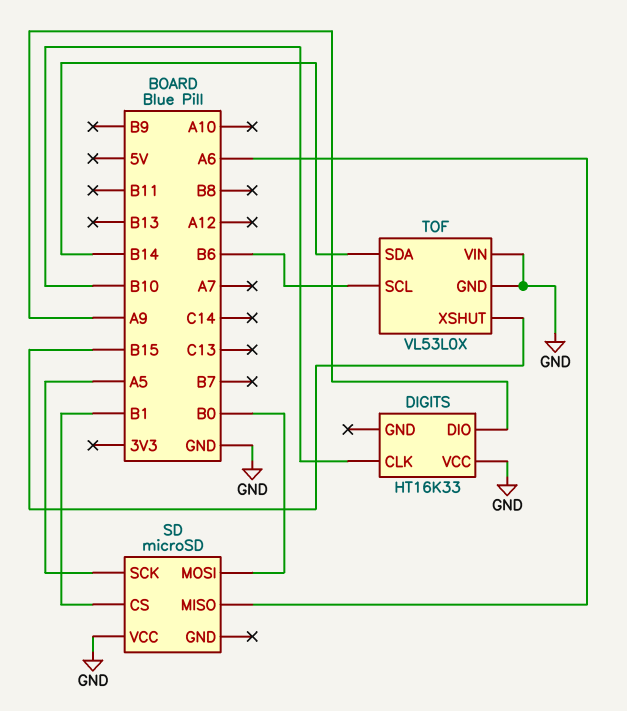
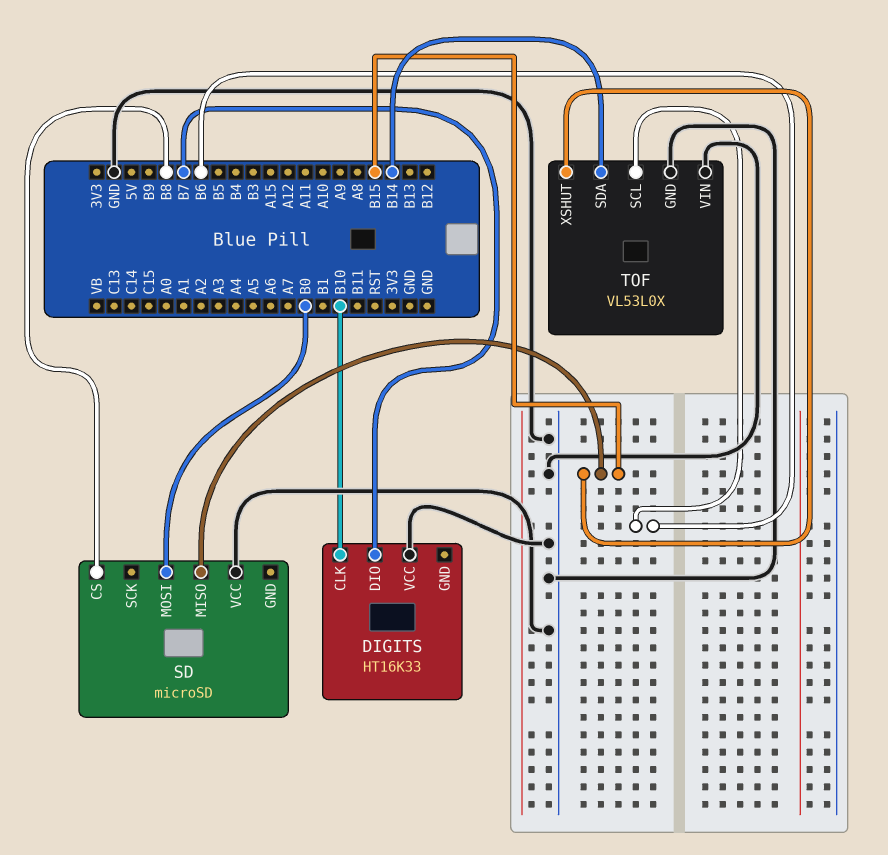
DIGITS pin DIO: A9 -> B7
SD pin CS: B1 -> B8
SD pin MISO: A6 -> B15
SD pin SCK: A5 -> none

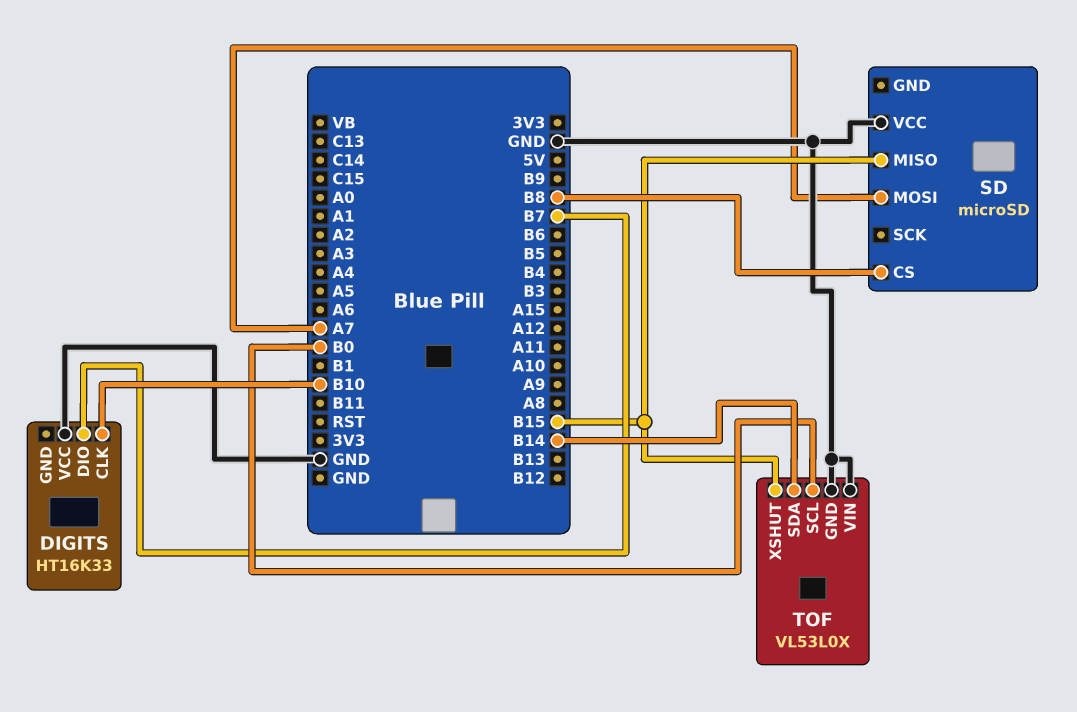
SD pin MOSI: B0 -> A7
TOF pin SCL: B6 -> B0

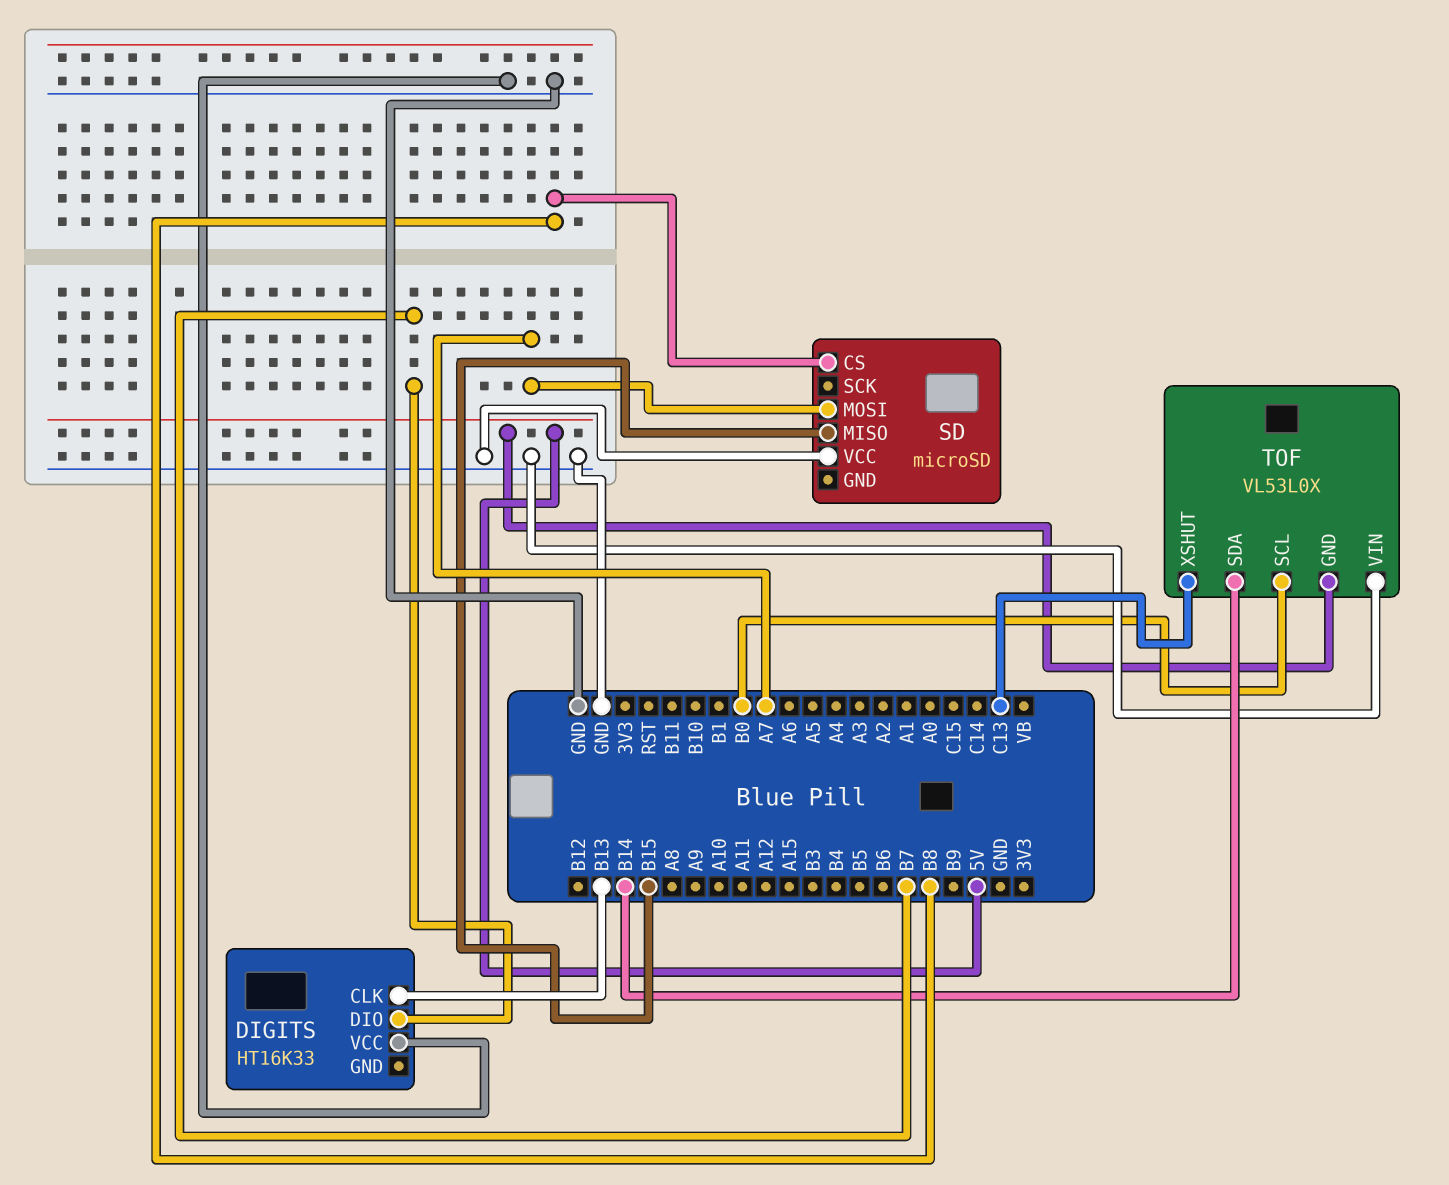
DIGITS pin CLK: B10 -> B13
TOF pin GND: GND -> 5V
TOF pin XSHUT: B15 -> C13

